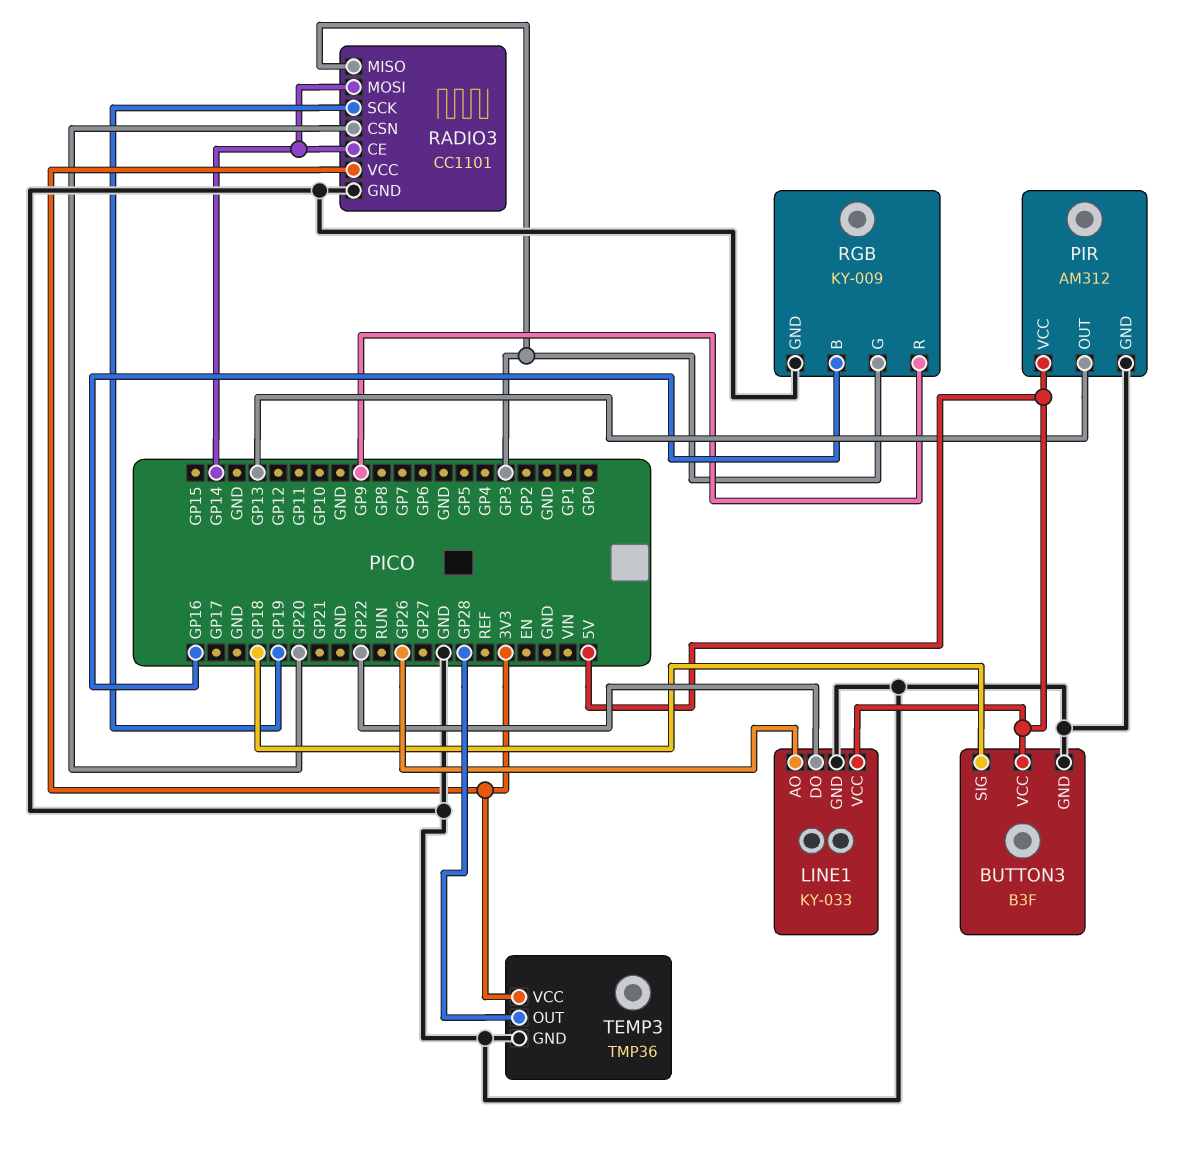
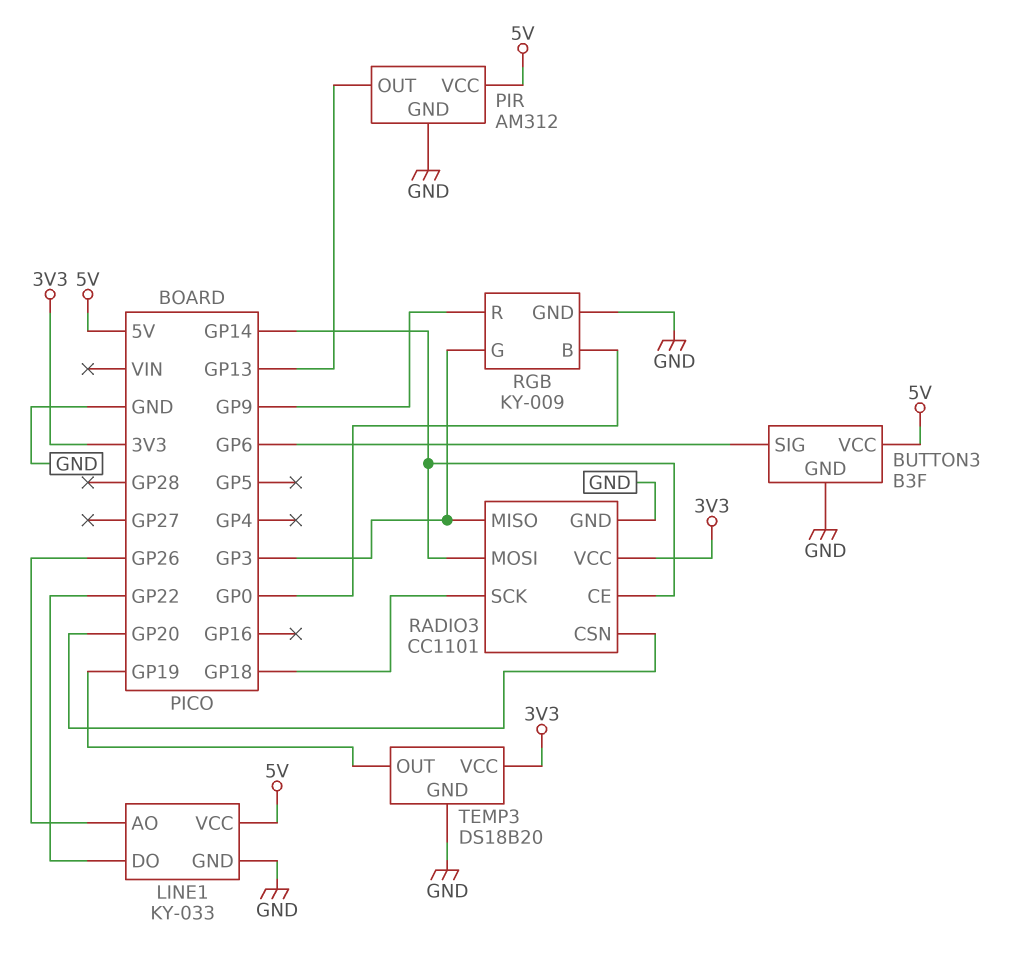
BUTTON3 pin SIG: GP18 -> GP6
RADIO3 pin SCK: GP19 -> GP18
RGB pin B: GP16 -> GP0
TEMP3: TMP36 -> DS18B20
TEMP3 pin OUT: GP28 -> GP19

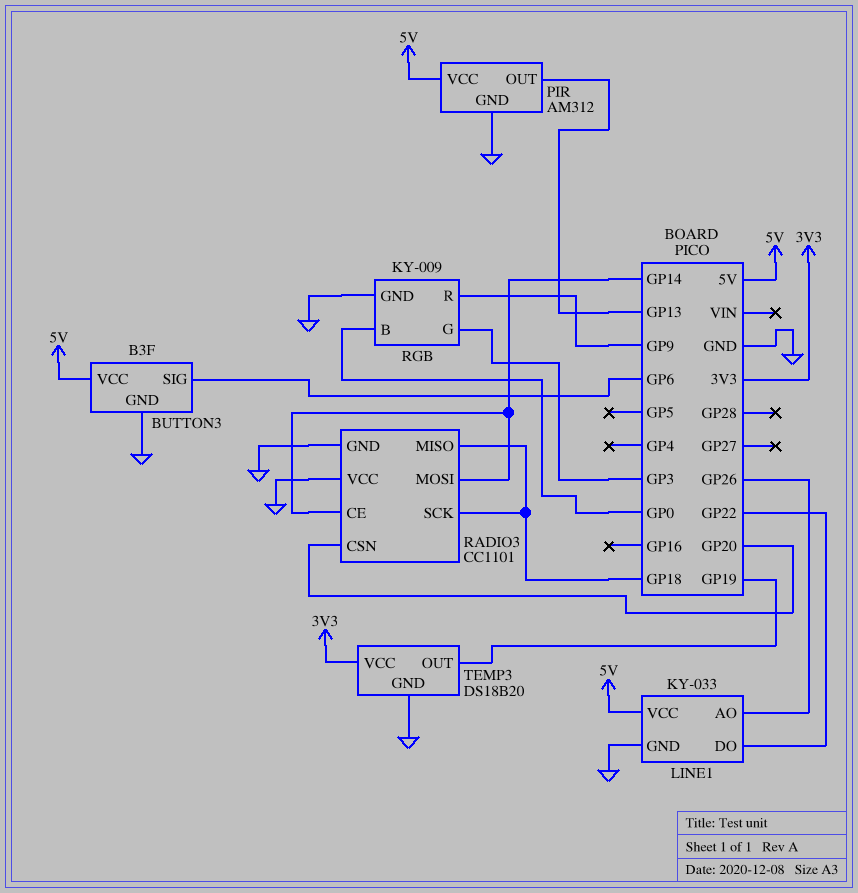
RADIO3 pin MISO: GP3 -> GP18
RADIO3 pin VCC: 3V3 -> GND

